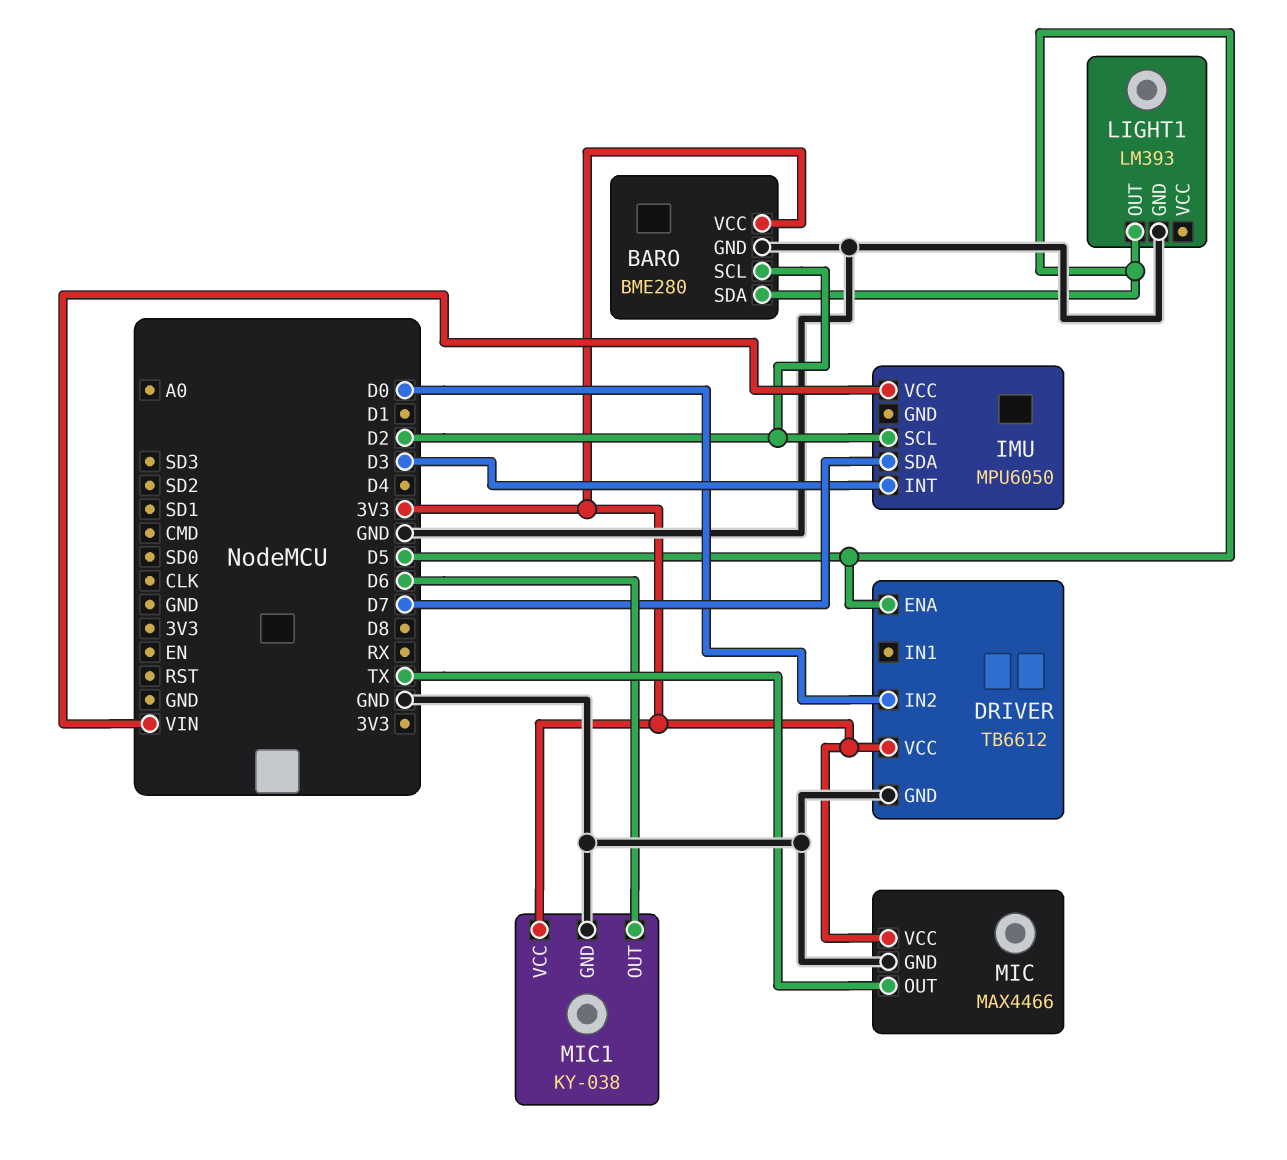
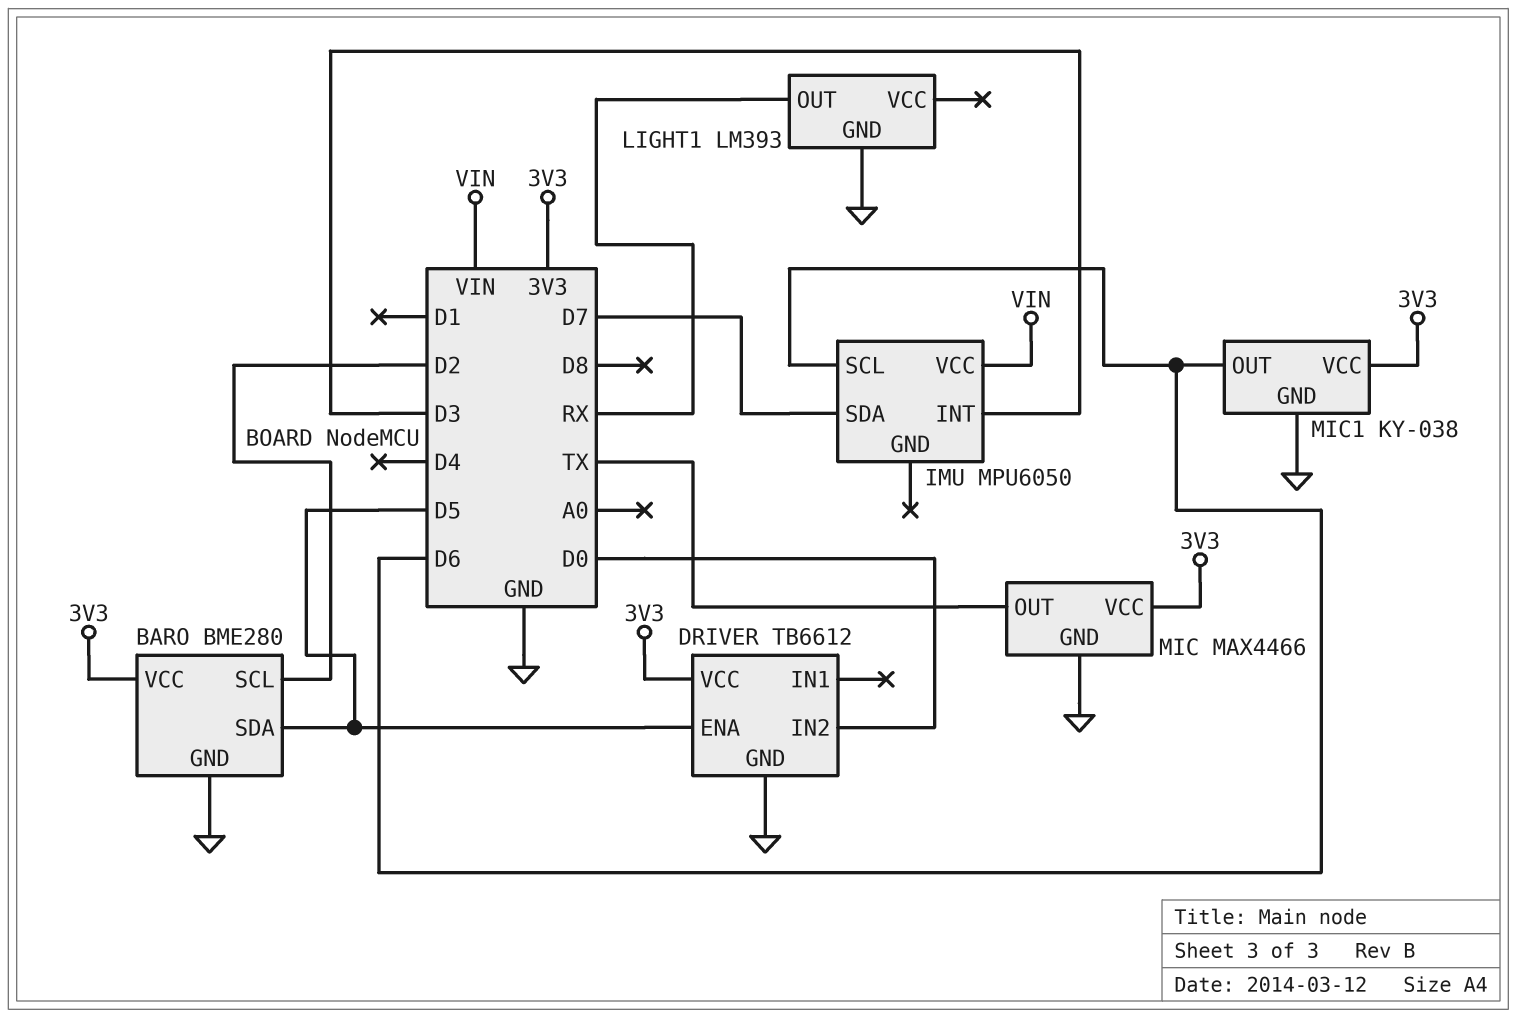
IMU pin SCL: D2 -> D6
LIGHT1 pin OUT: D5 -> RX

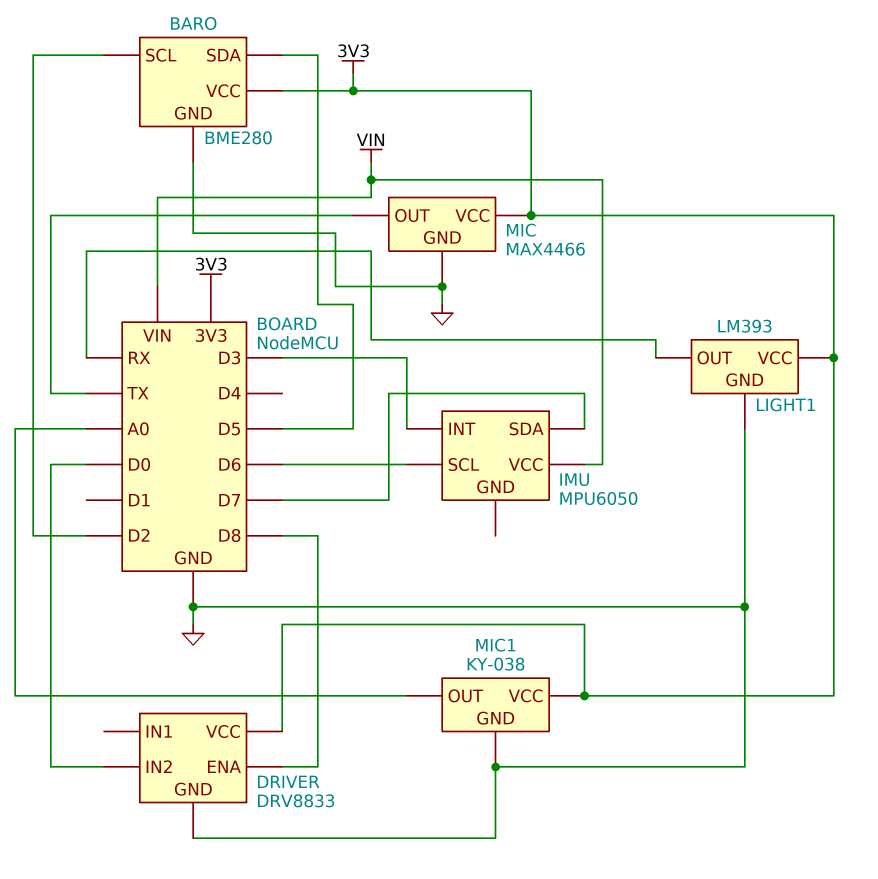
DRIVER: TB6612 -> DRV8833
DRIVER pin ENA: D5 -> D8
LIGHT1 pin VCC: none -> 3V3
MIC1 pin OUT: D6 -> A0

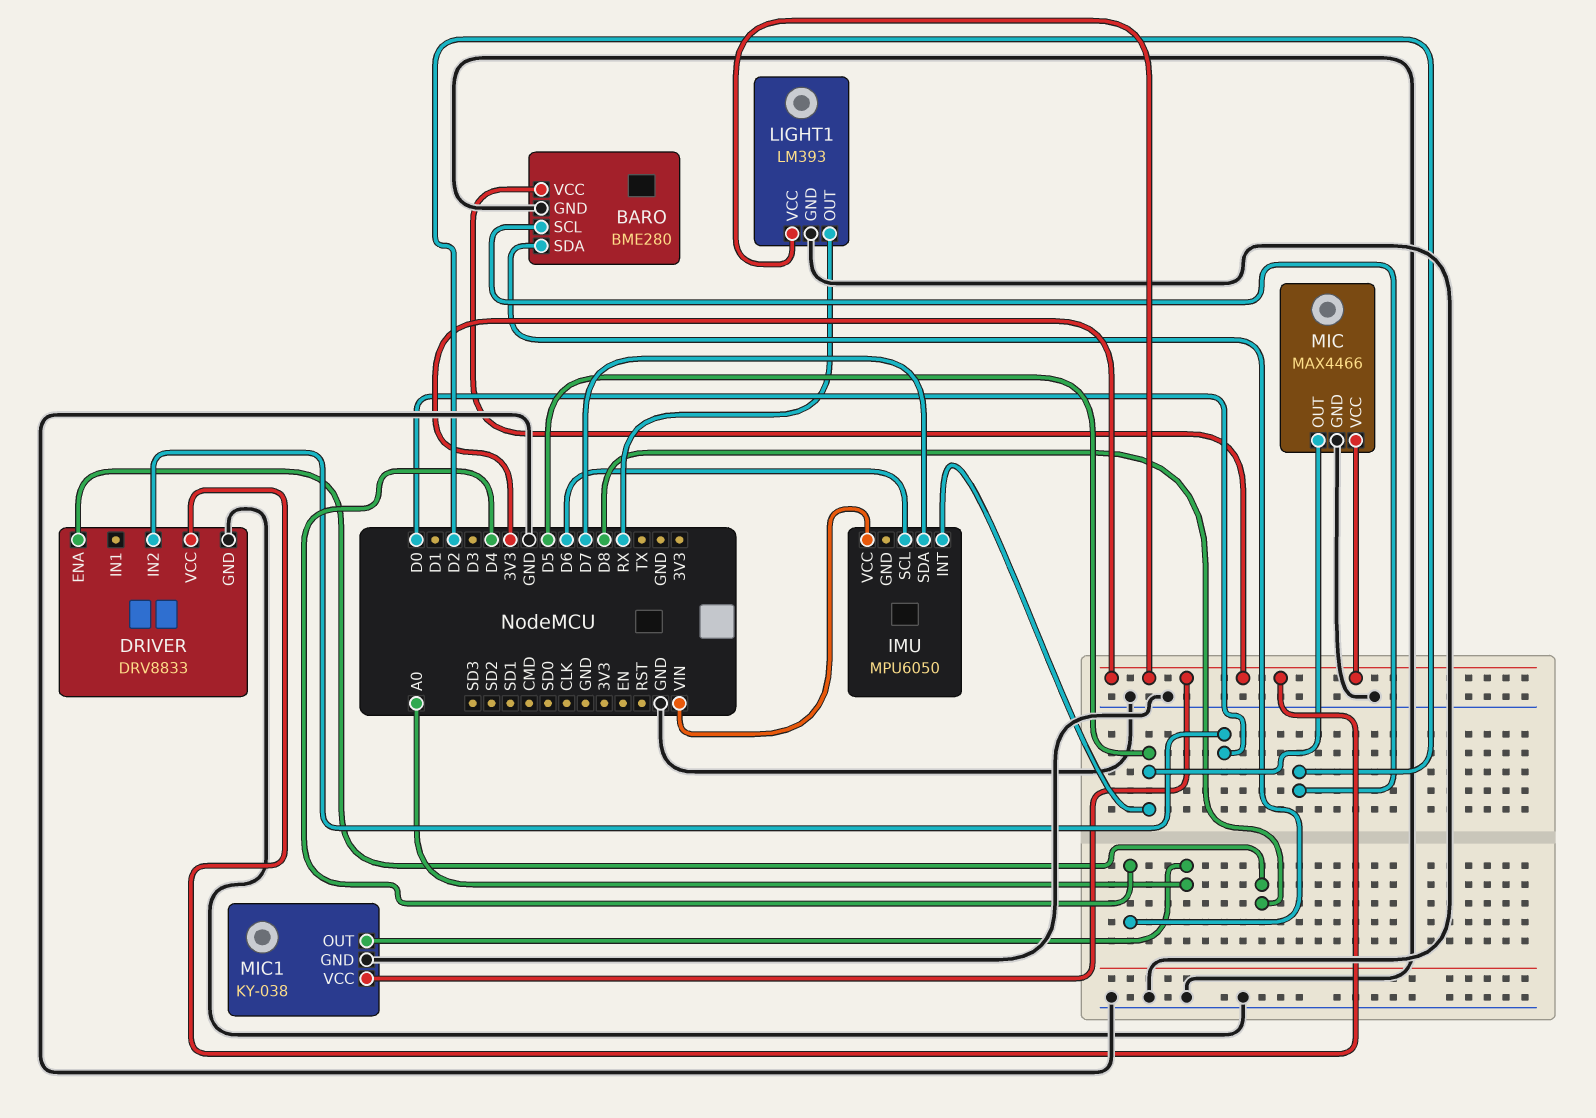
BARO pin SDA: D5 -> D4
IMU pin INT: D3 -> D5
MIC pin OUT: TX -> D5

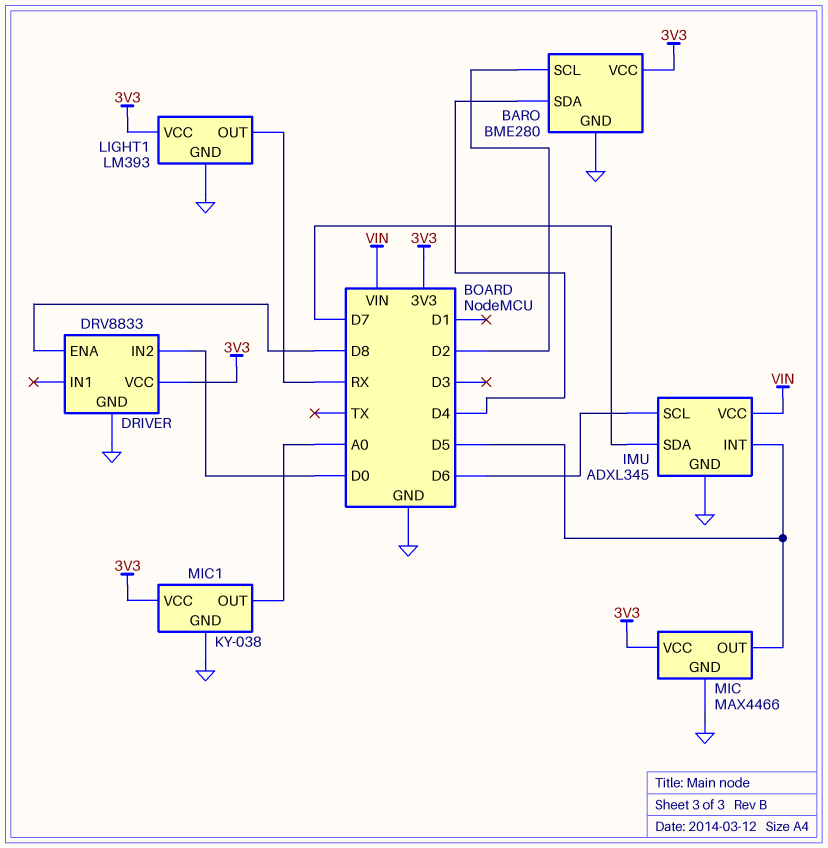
IMU: MPU6050 -> ADXL345
IMU pin GND: none -> GND

